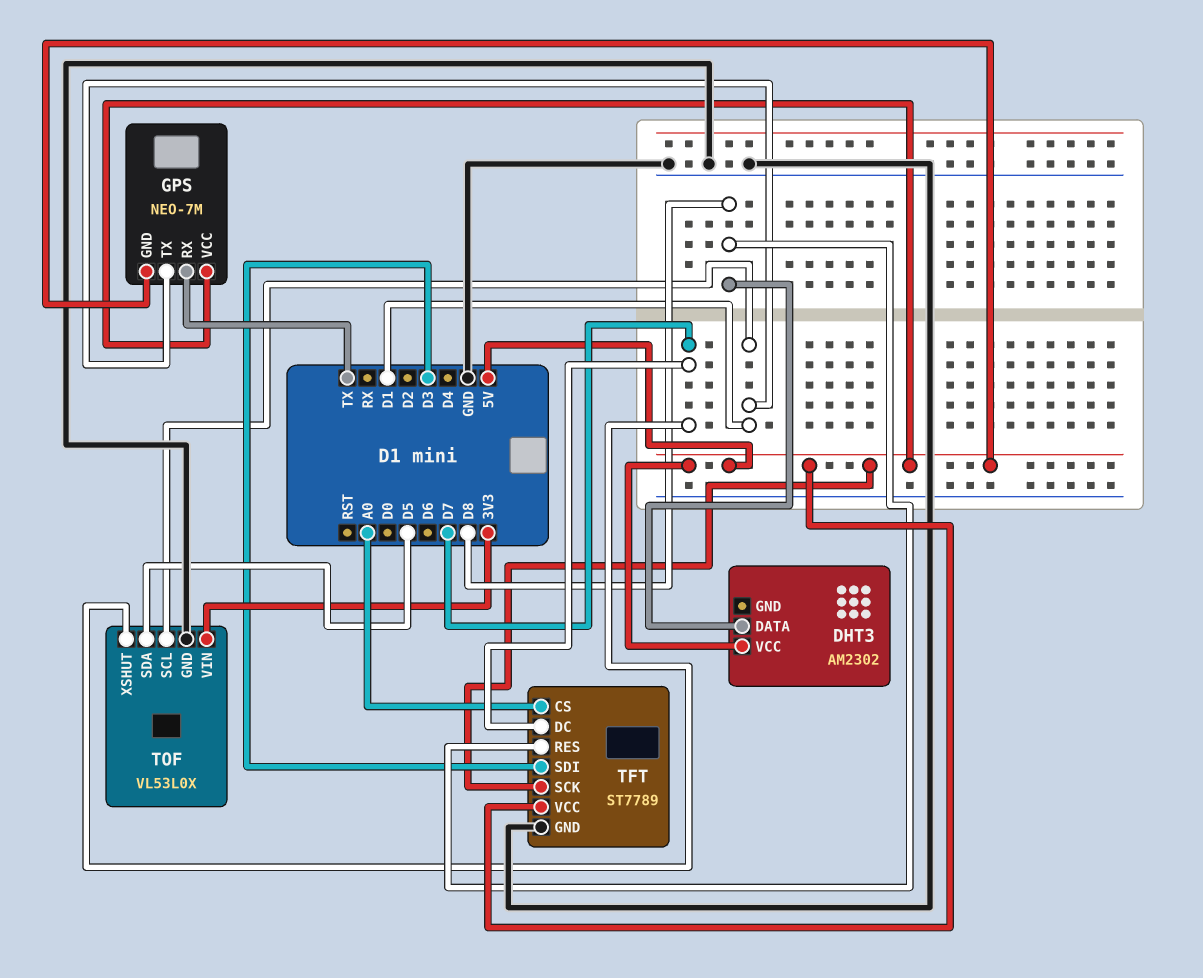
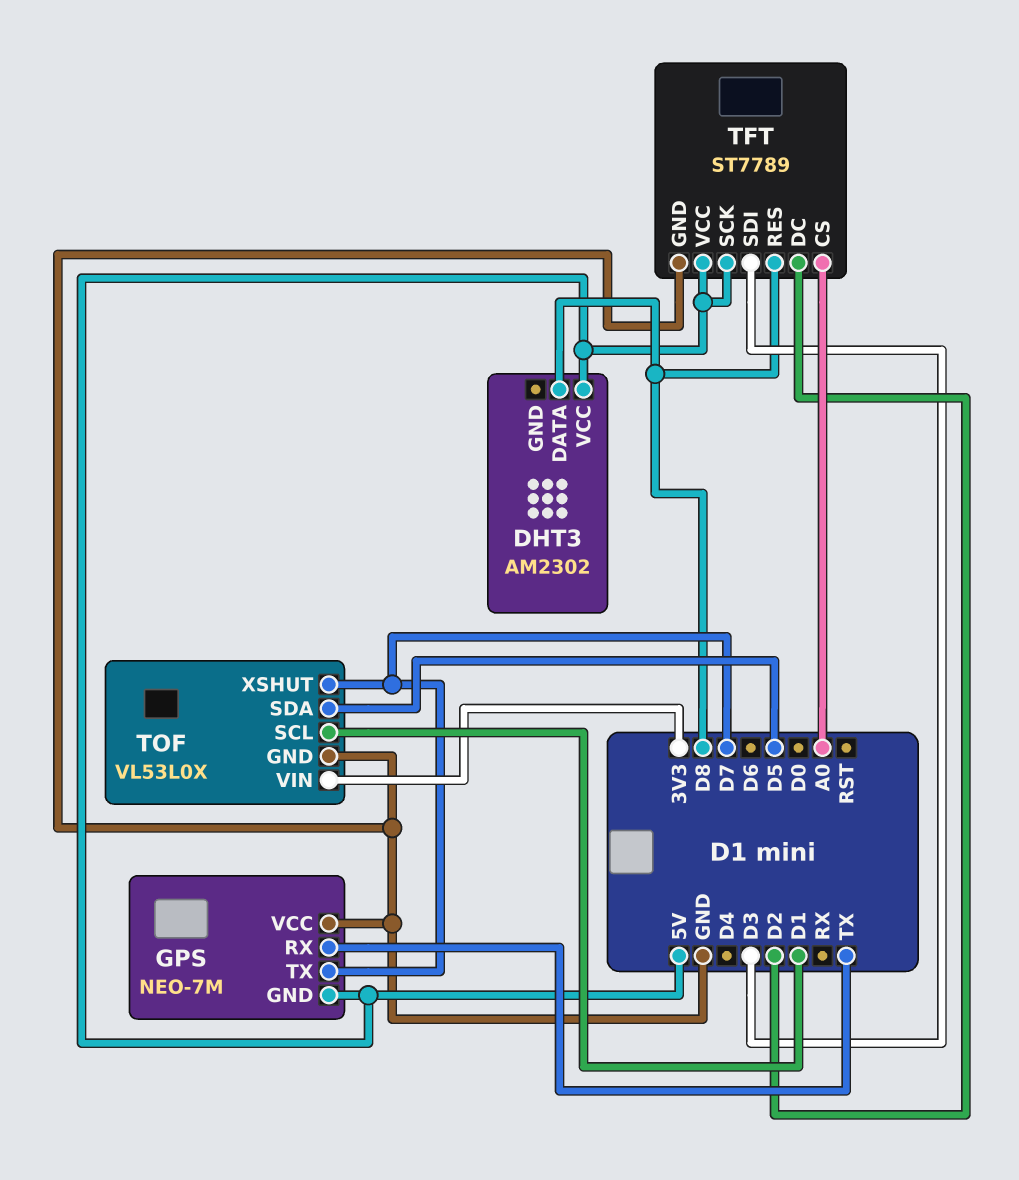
GPS pin TX: D1 -> D7
GPS pin VCC: 5V -> GND
TFT pin DC: D7 -> D2

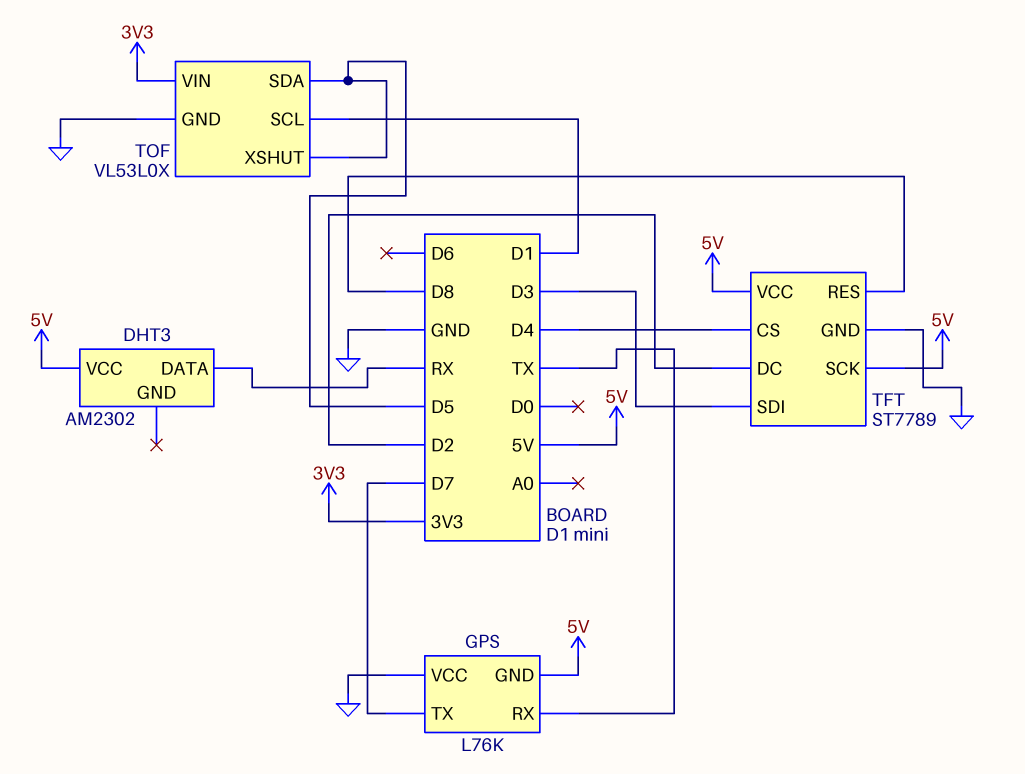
DHT3 pin DATA: D8 -> RX
GPS: NEO-7M -> L76K
TFT pin CS: A0 -> D4
TOF pin XSHUT: D7 -> D5

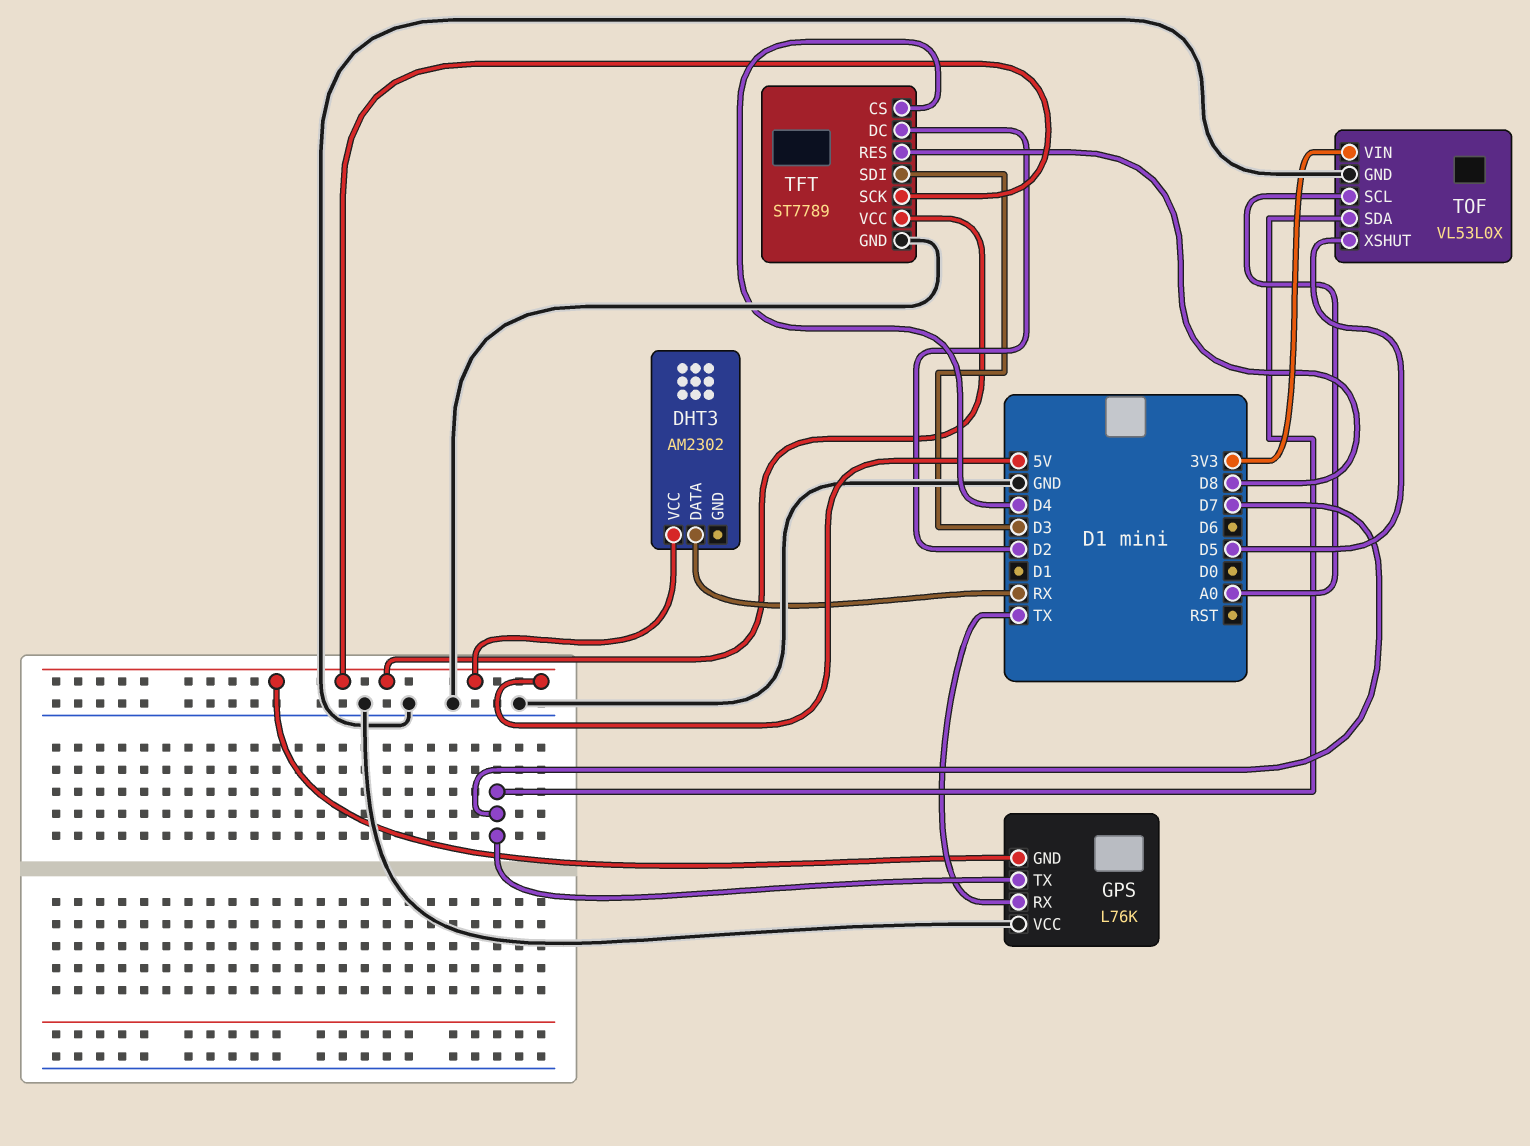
TOF pin SCL: D1 -> A0
TOF pin SDA: D5 -> D7

